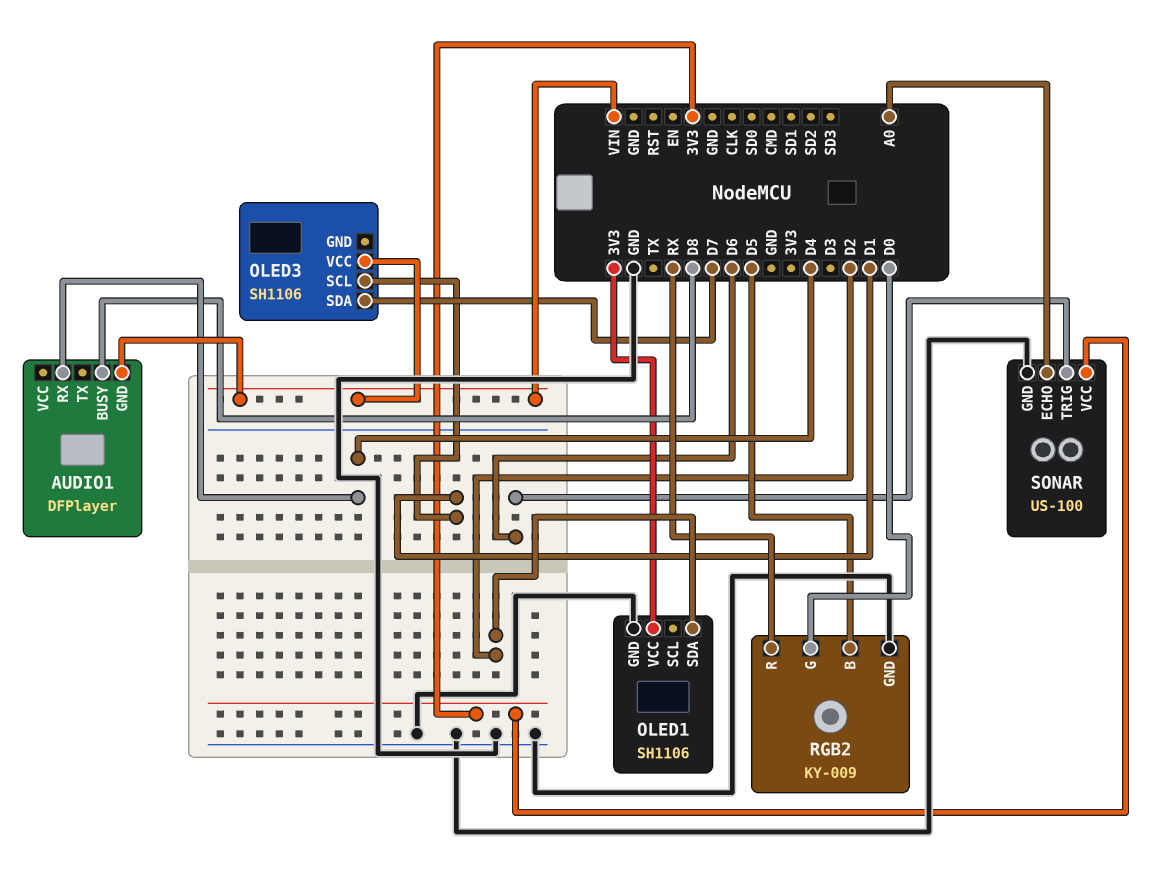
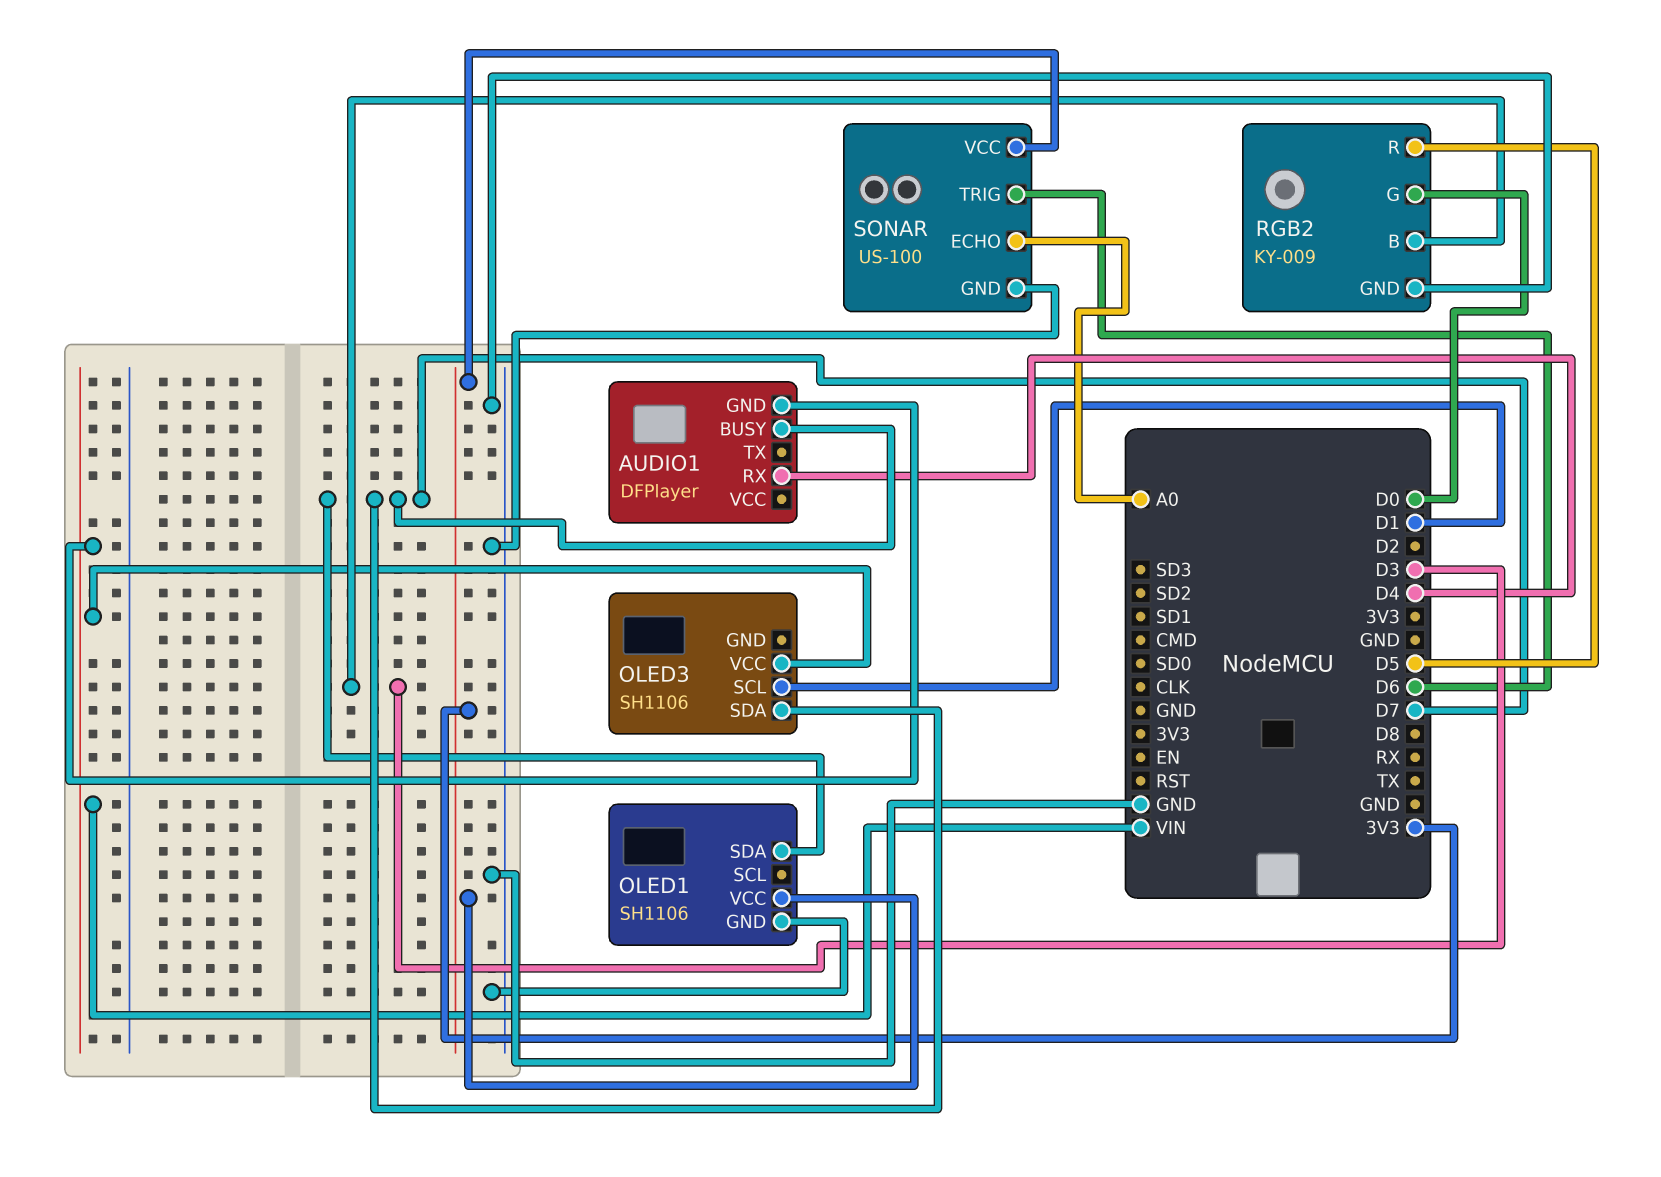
AUDIO1 pin BUSY: D8 -> D7
OLED1 pin SDA: D2 -> D7
RGB2 pin B: D5 -> D3
RGB2 pin R: RX -> D5

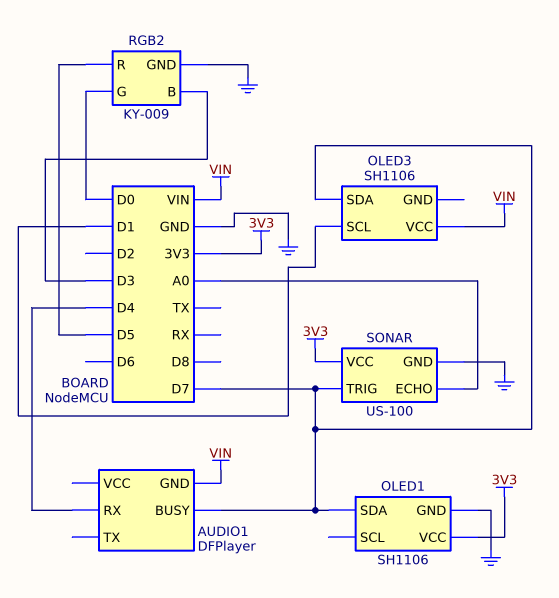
SONAR pin TRIG: D6 -> D7

